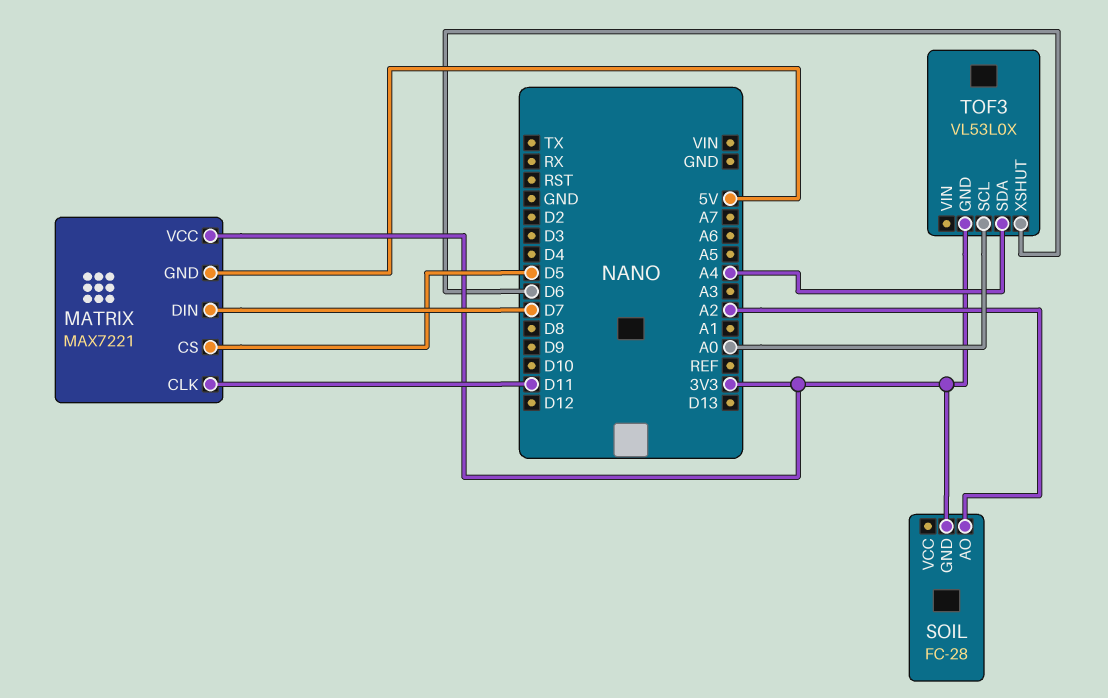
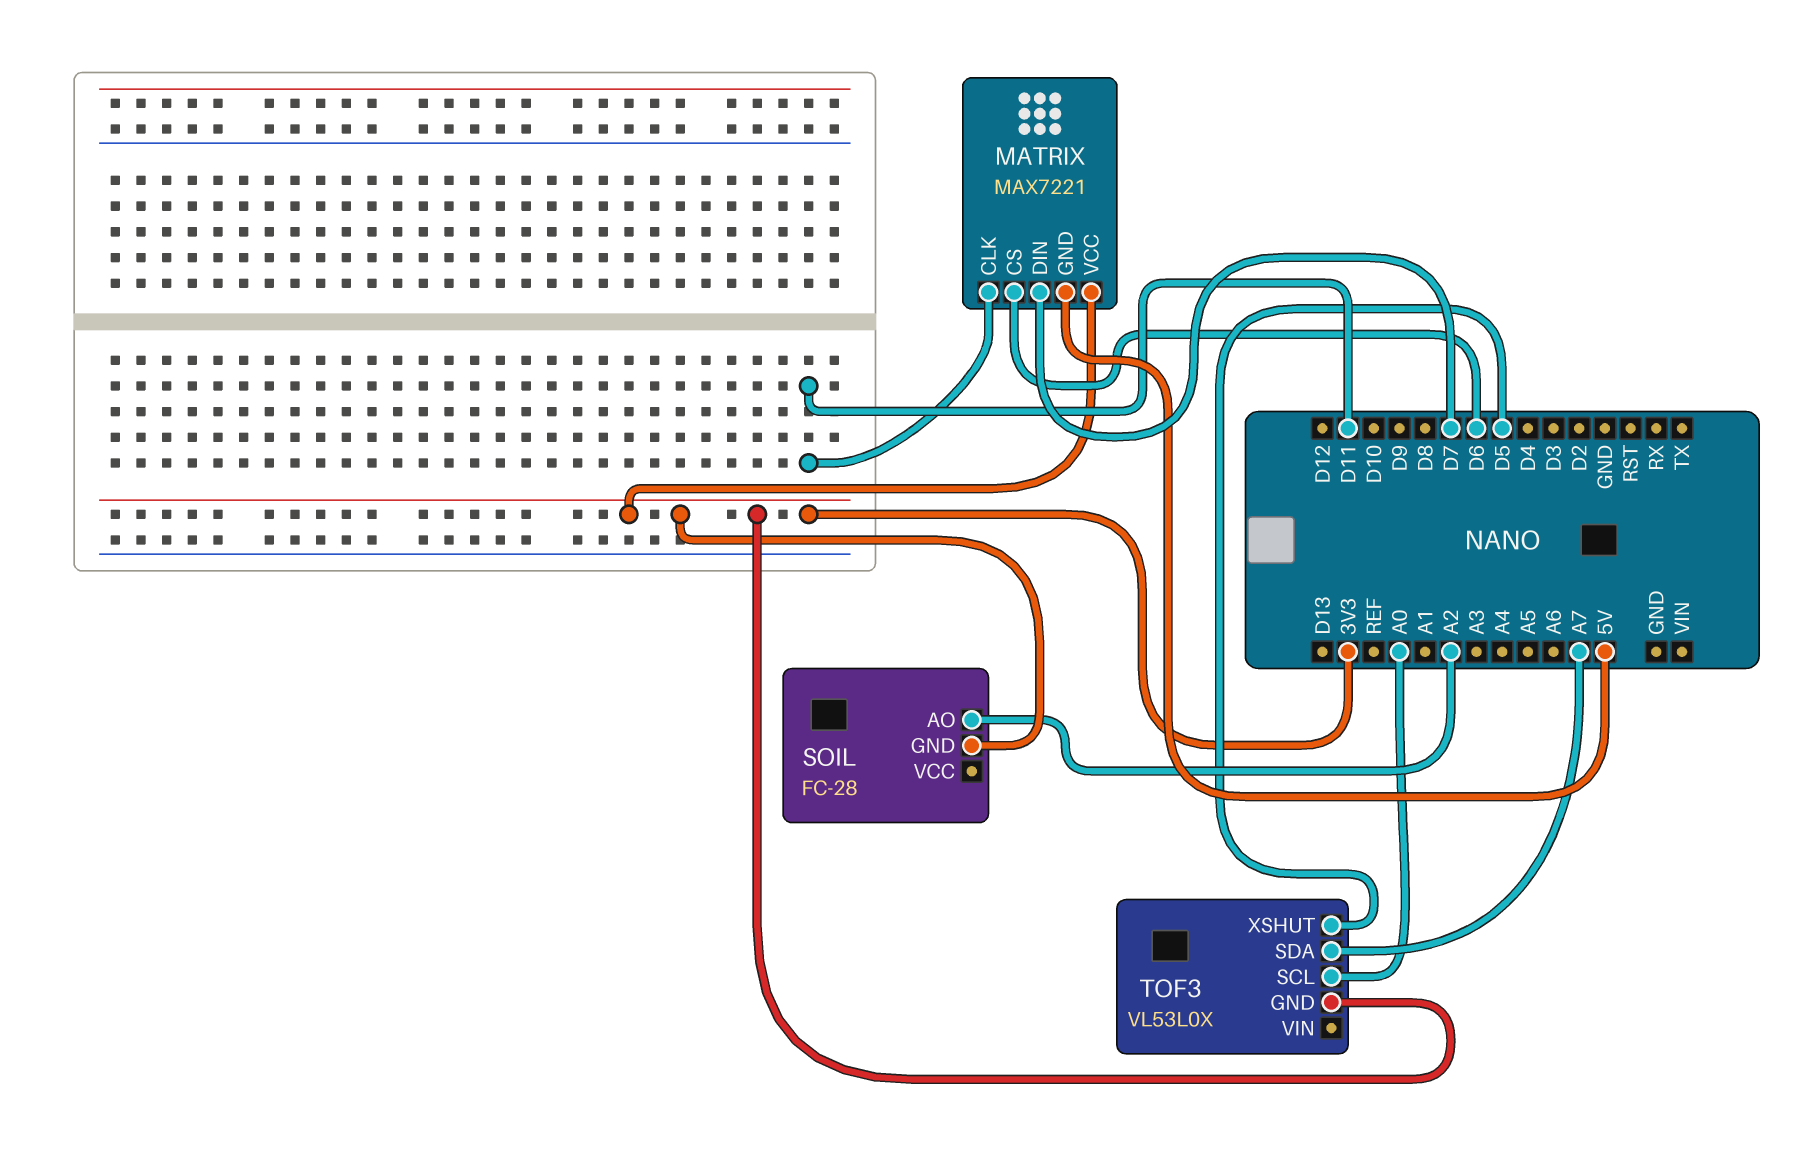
MATRIX pin CS: D5 -> D6
TOF3 pin SDA: A4 -> A7
TOF3 pin XSHUT: D6 -> D5

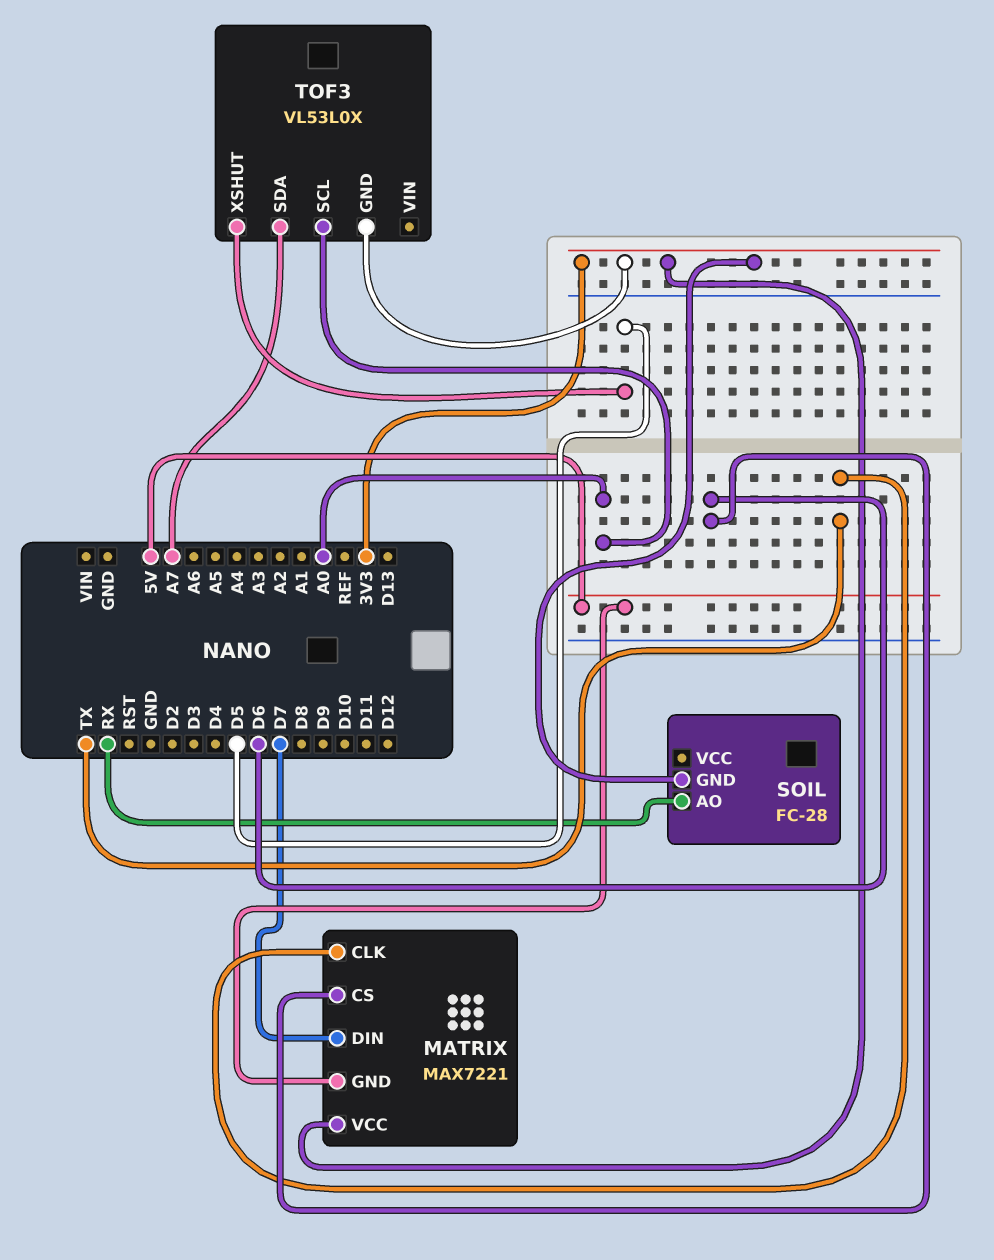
MATRIX pin CLK: D11 -> TX
SOIL pin AO: A2 -> RX

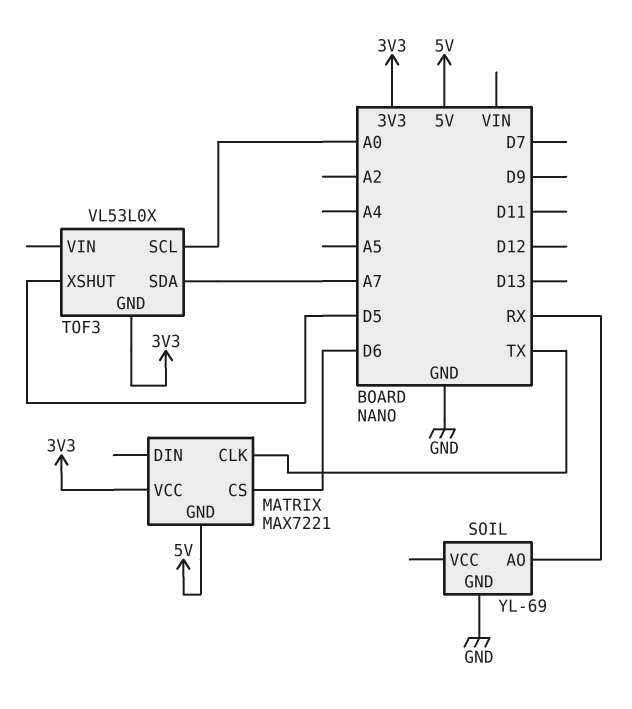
MATRIX pin DIN: D7 -> none
SOIL: FC-28 -> YL-69
SOIL pin GND: 3V3 -> GND

